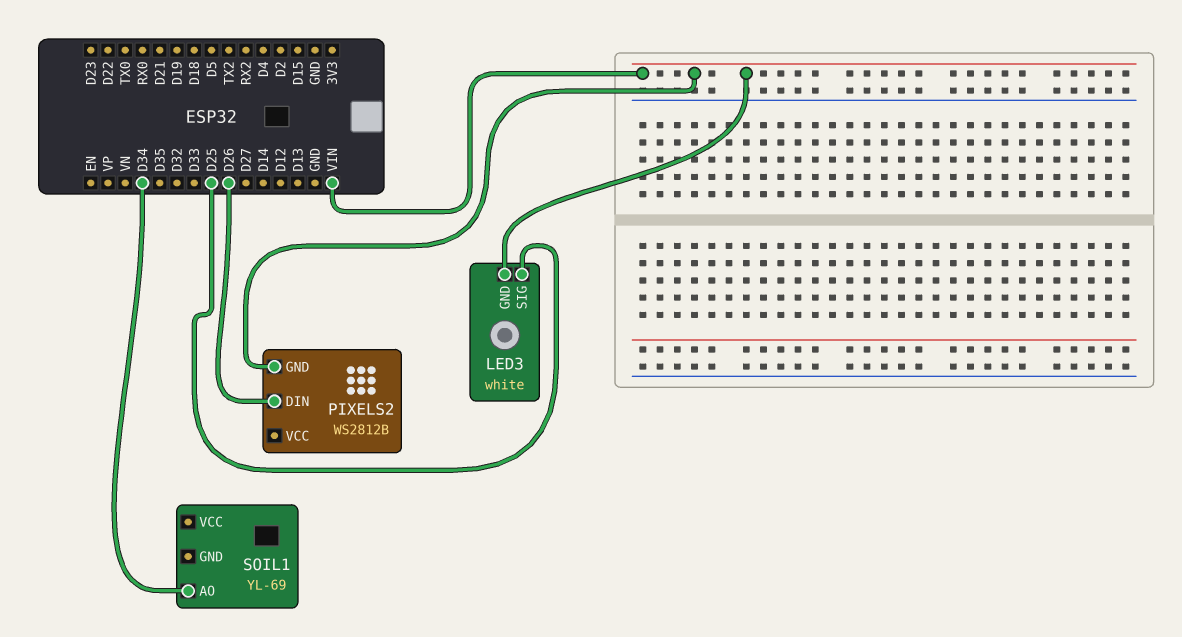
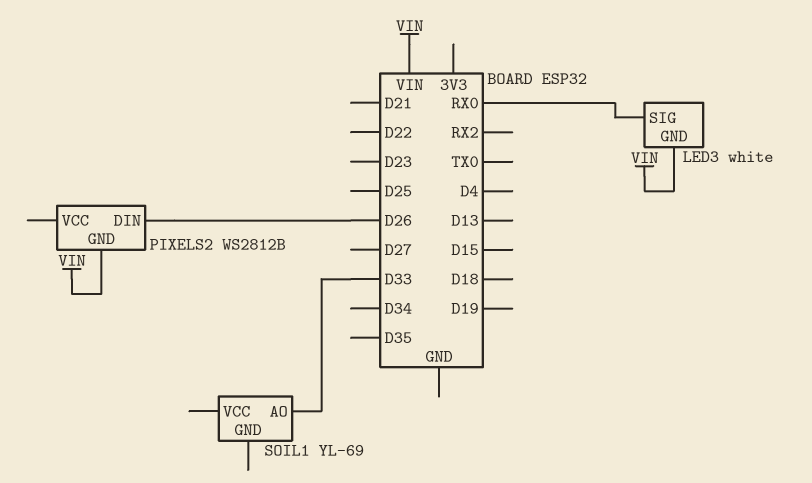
LED3 pin SIG: D25 -> RX0
SOIL1 pin AO: D34 -> D33

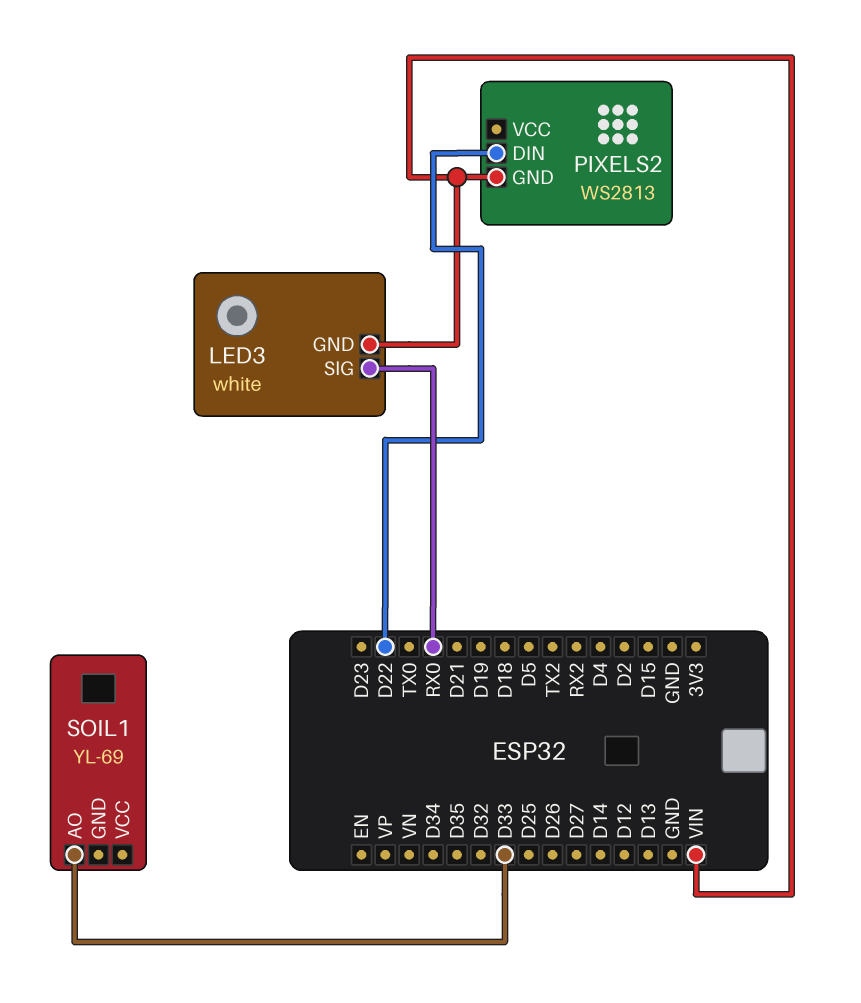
PIXELS2: WS2812B -> WS2813
PIXELS2 pin DIN: D26 -> D22

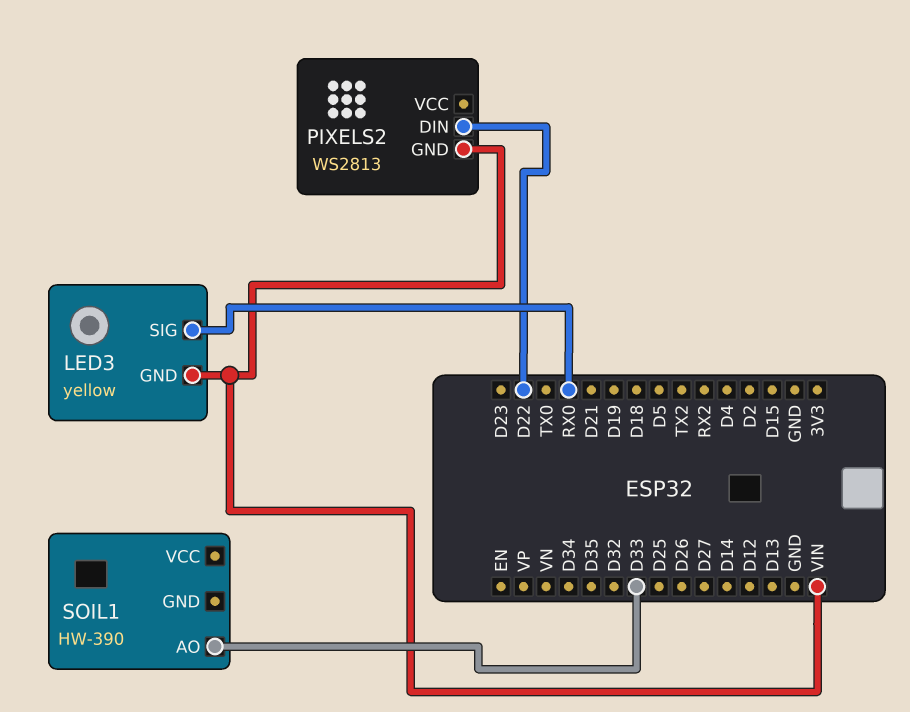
LED3: white -> yellow
SOIL1: YL-69 -> HW-390

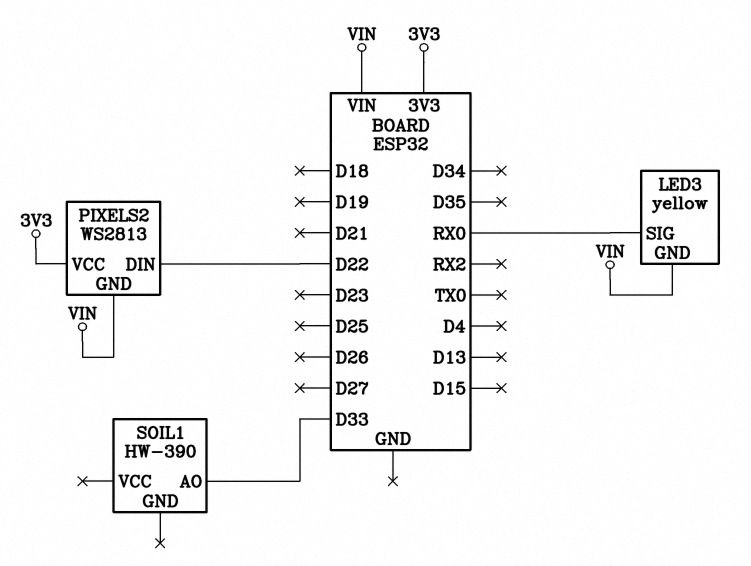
PIXELS2 pin VCC: none -> 3V3

